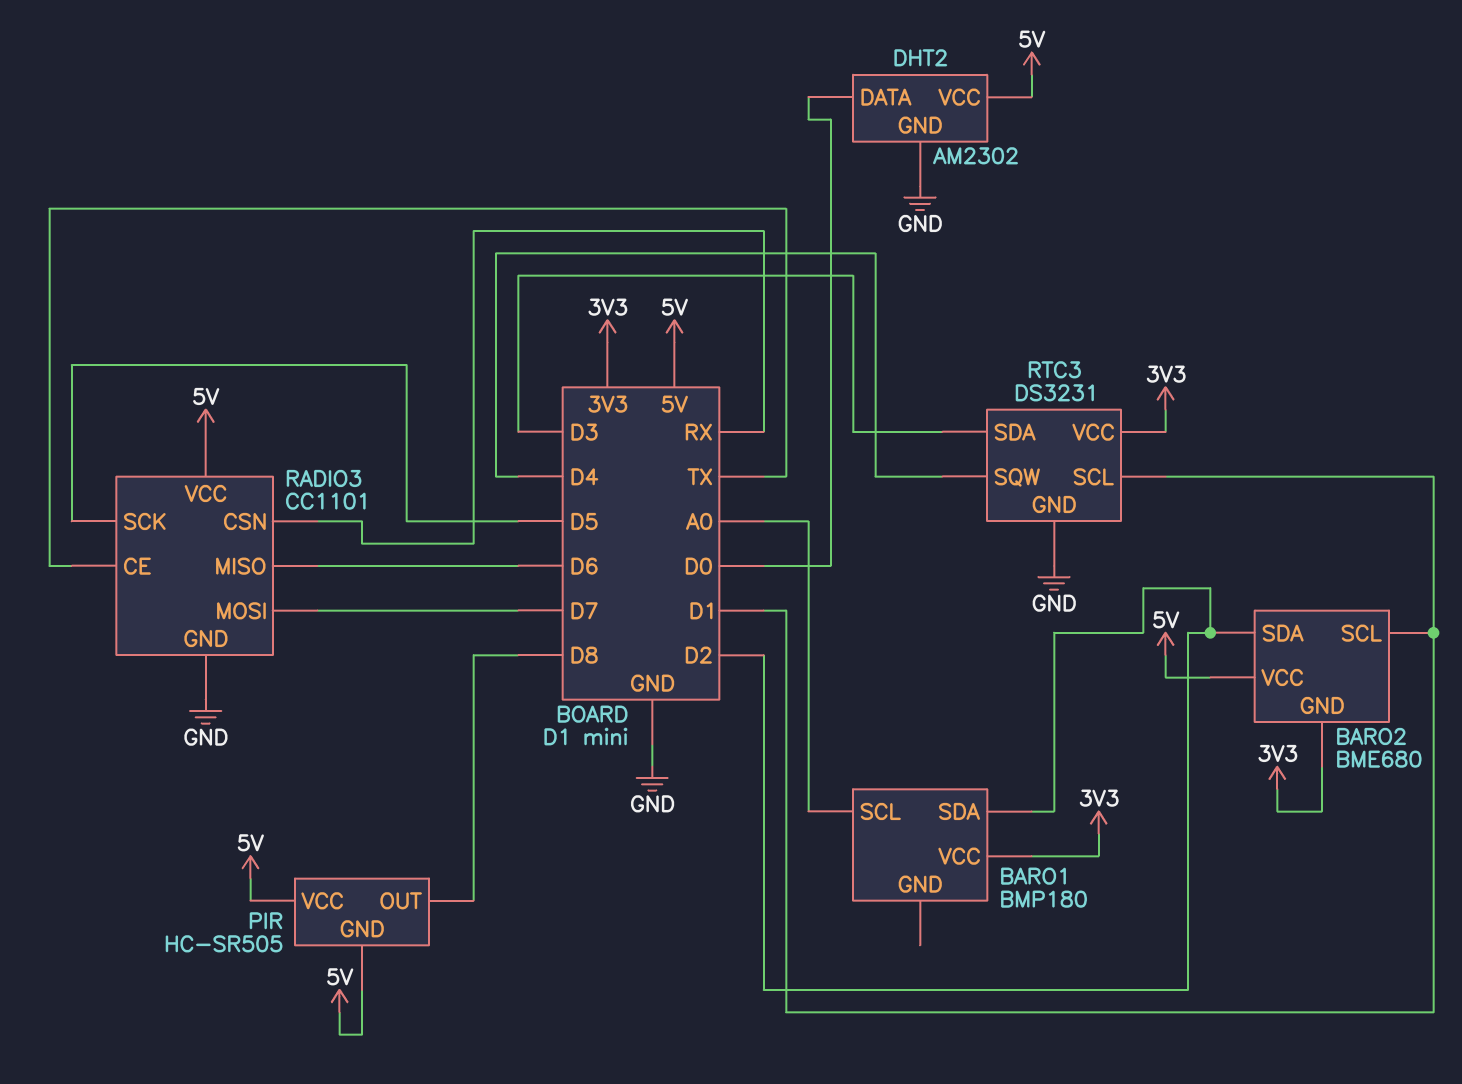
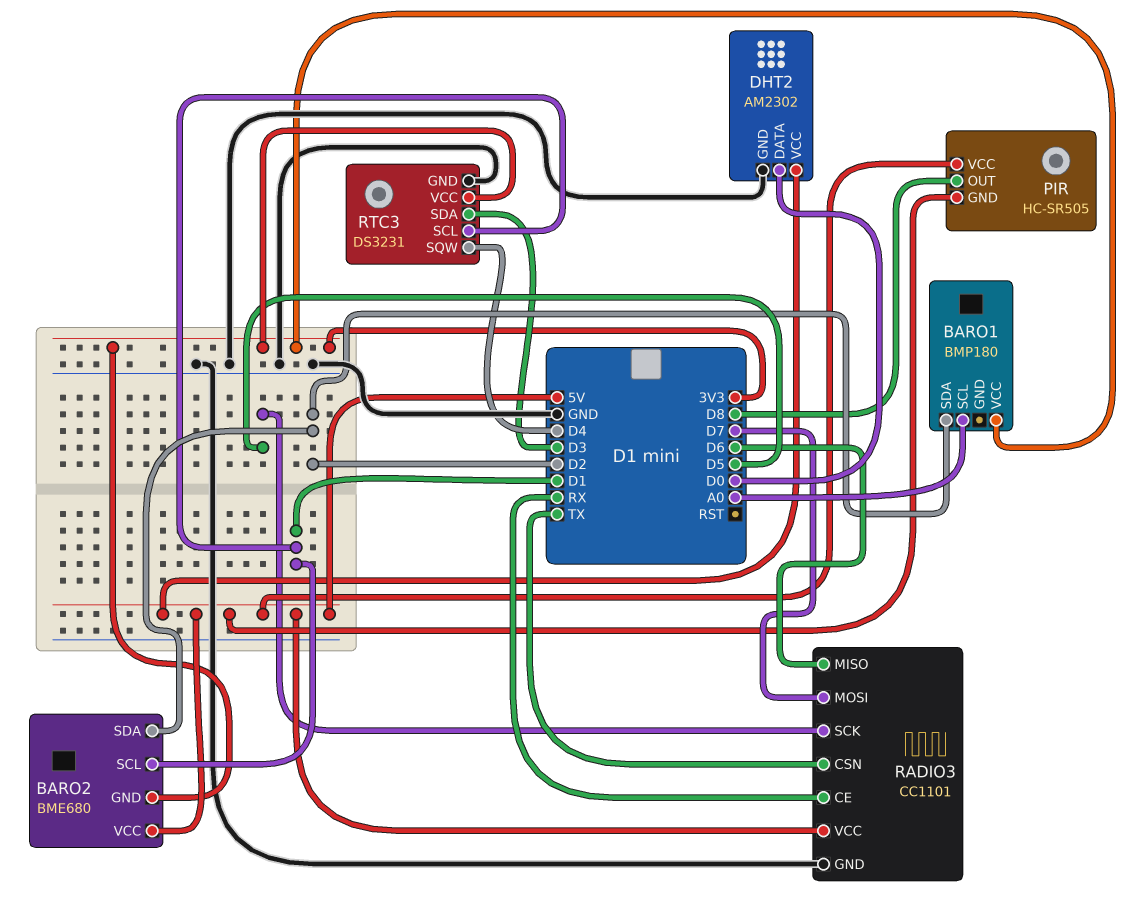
RADIO3 pin CE: TX -> RX
RADIO3 pin CSN: RX -> TX

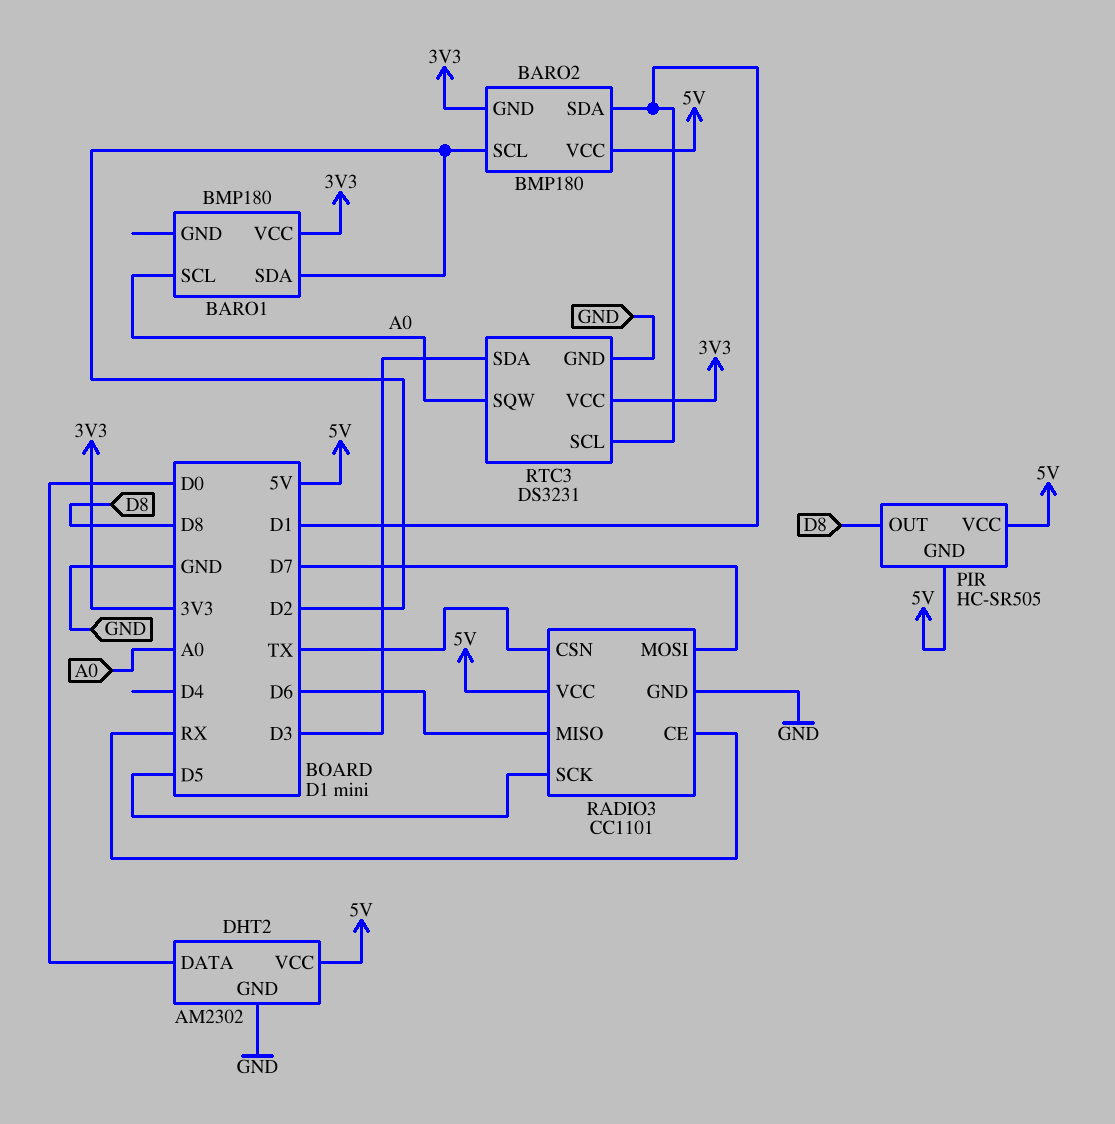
BARO2: BME680 -> BMP180
BARO2 pin SCL: D1 -> D2
BARO2 pin SDA: D2 -> D1
RTC3 pin SQW: D4 -> A0

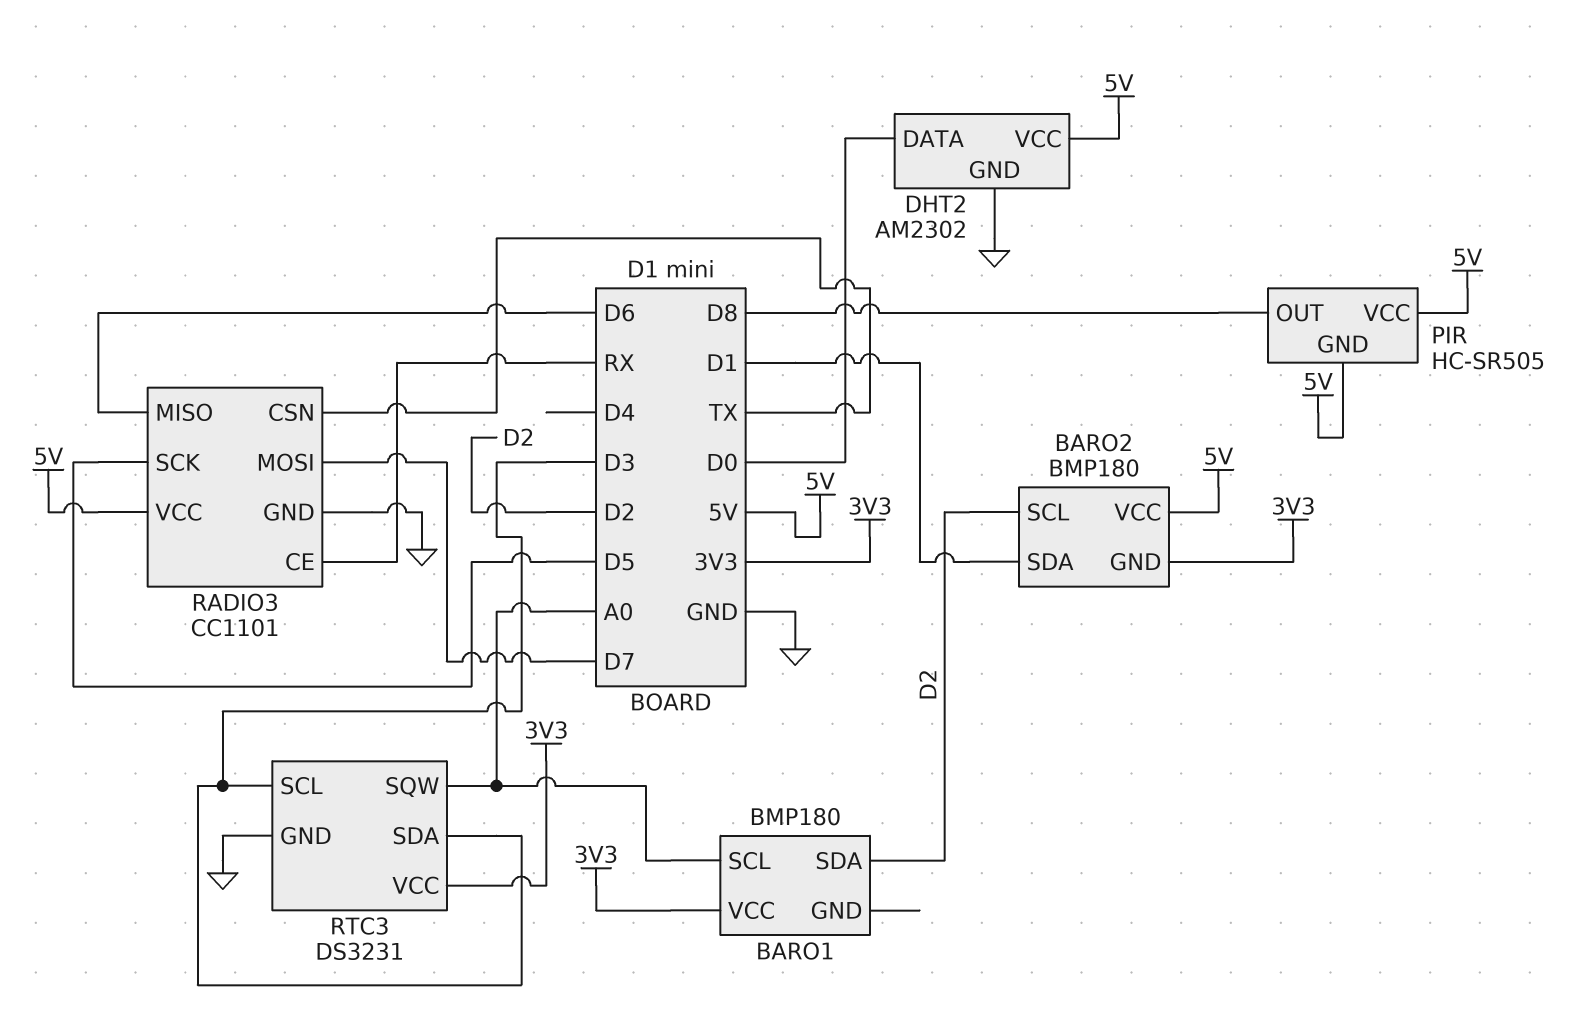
RTC3 pin SCL: D1 -> D3

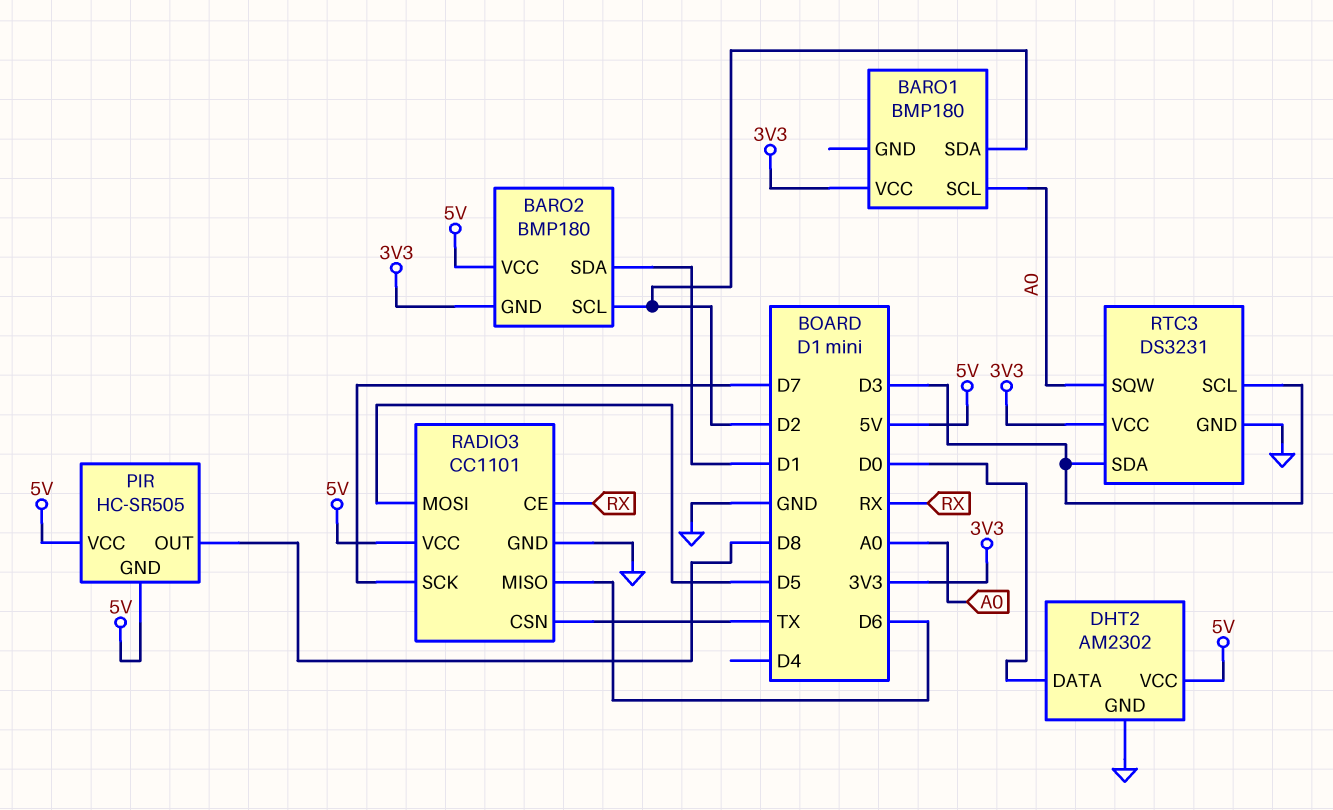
RADIO3 pin MOSI: D7 -> D5
RADIO3 pin SCK: D5 -> D7

